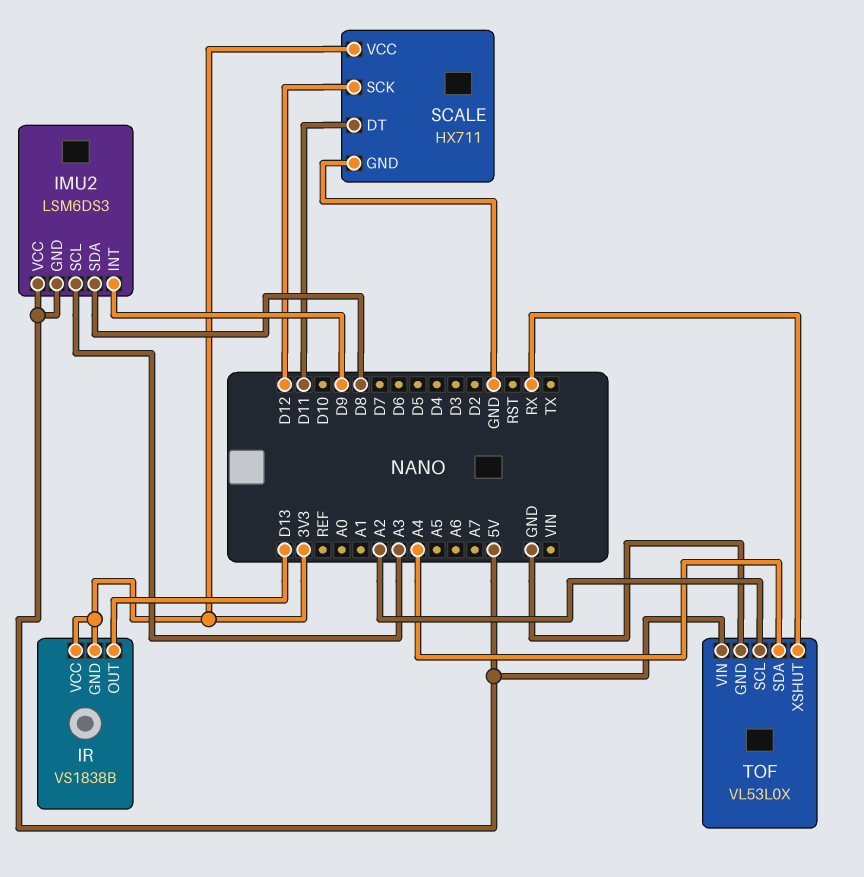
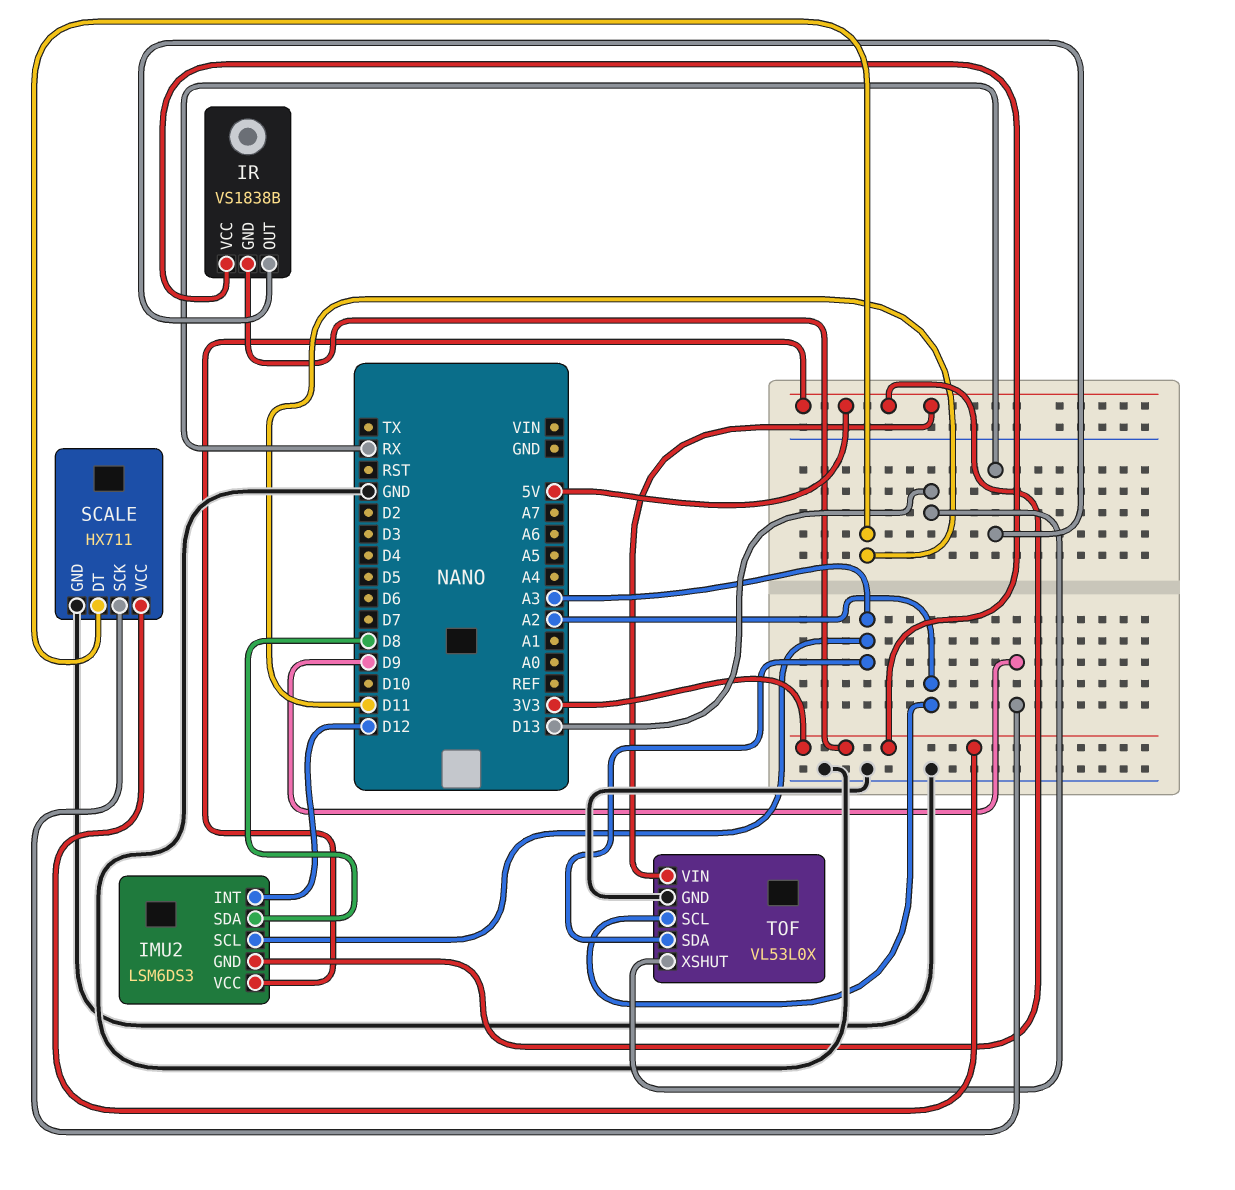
IMU2 pin INT: D9 -> D12
IR pin OUT: D13 -> RX
SCALE pin SCK: D12 -> D9
TOF pin SDA: A4 -> A3
TOF pin XSHUT: RX -> D13

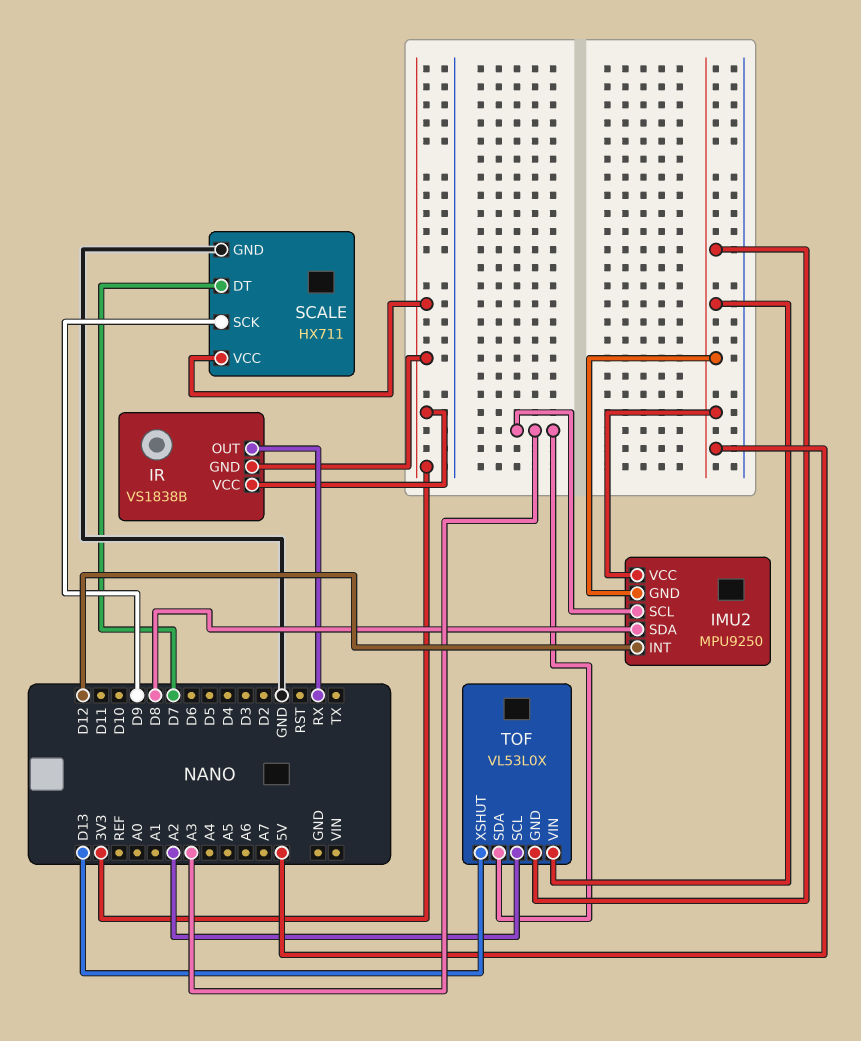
IMU2: LSM6DS3 -> MPU9250
SCALE pin DT: D11 -> D7
TOF pin GND: GND -> 5V

